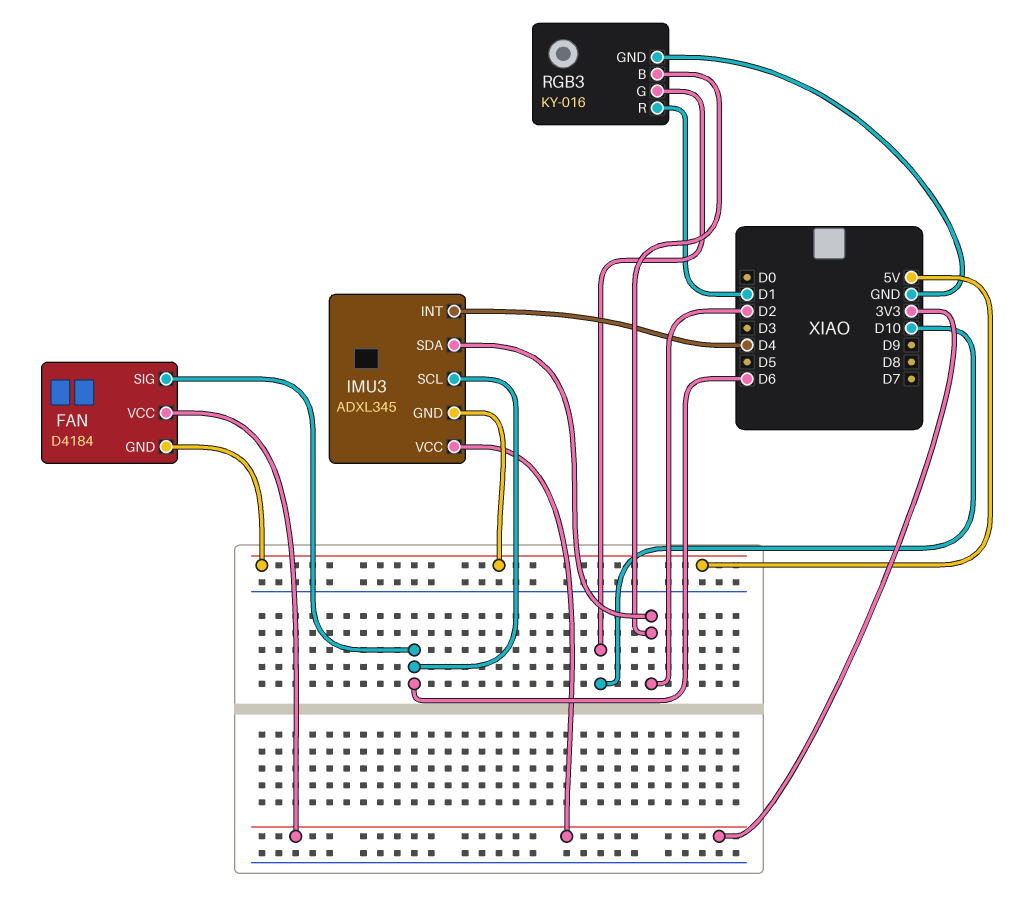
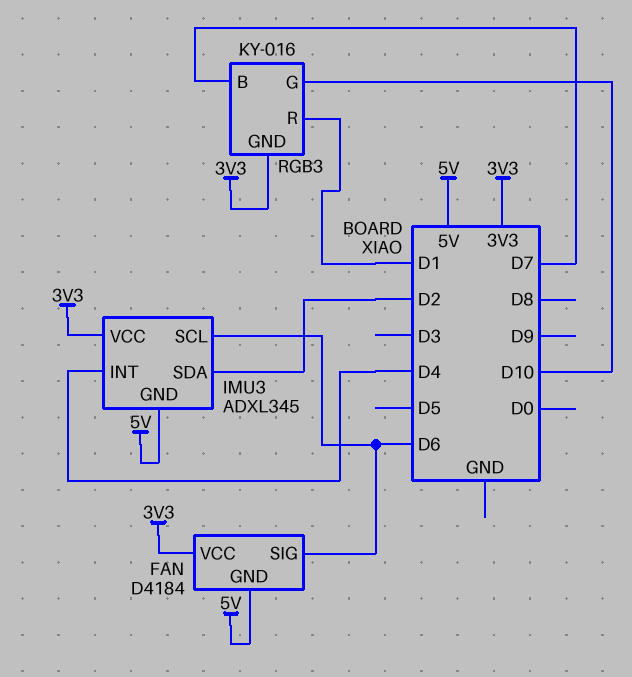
RGB3 pin B: D2 -> D7
RGB3 pin GND: GND -> 3V3

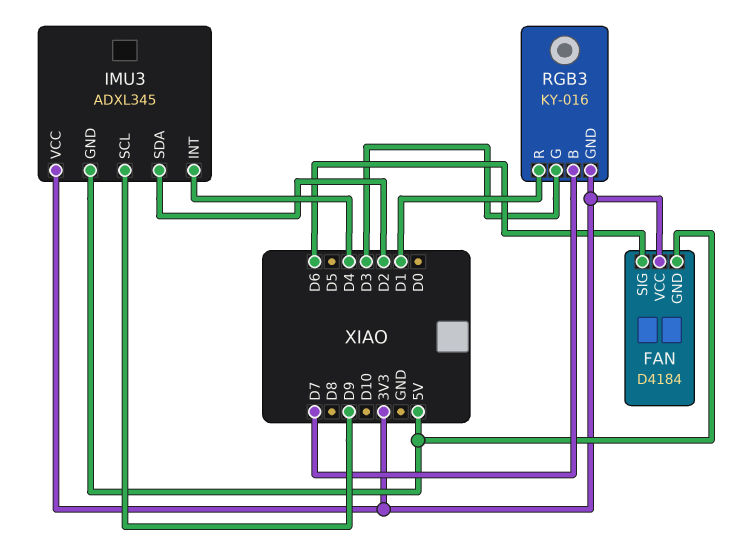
IMU3 pin SCL: D6 -> D9
RGB3 pin G: D10 -> D3

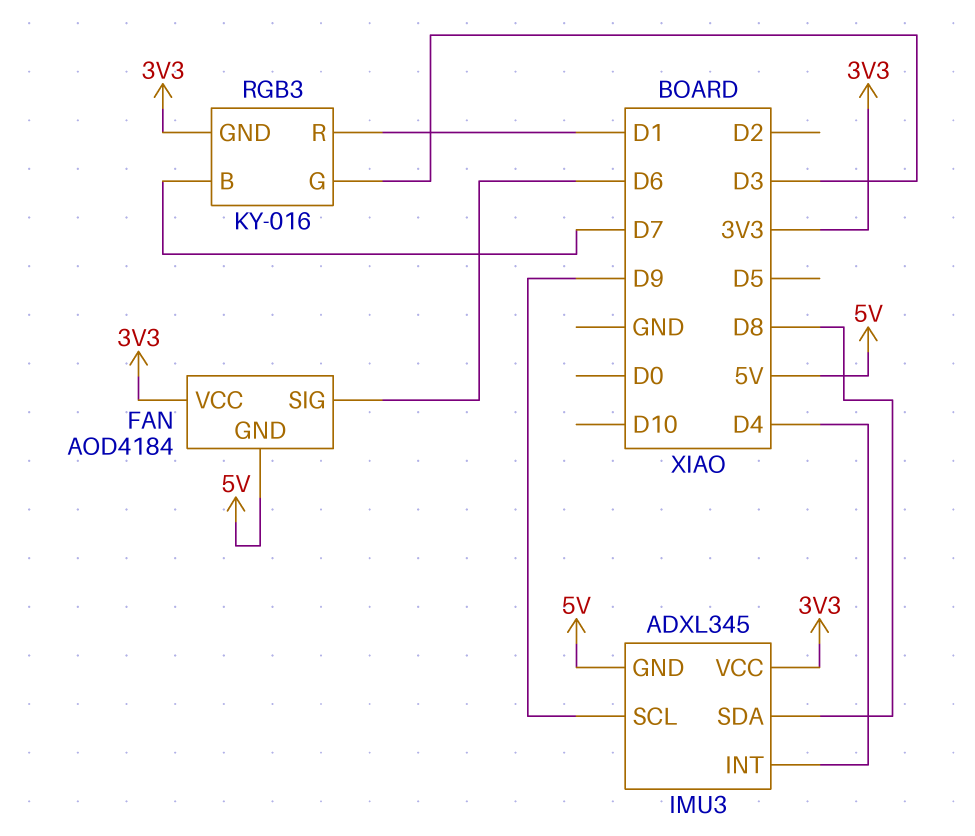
FAN: D4184 -> AOD4184
IMU3 pin SDA: D2 -> D8

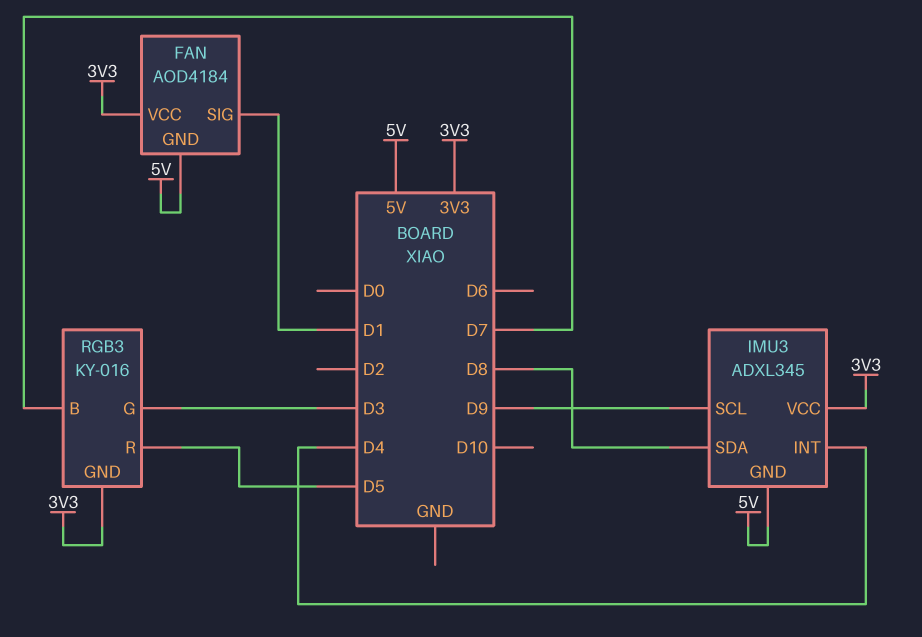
FAN pin SIG: D6 -> D1
RGB3 pin R: D1 -> D5

